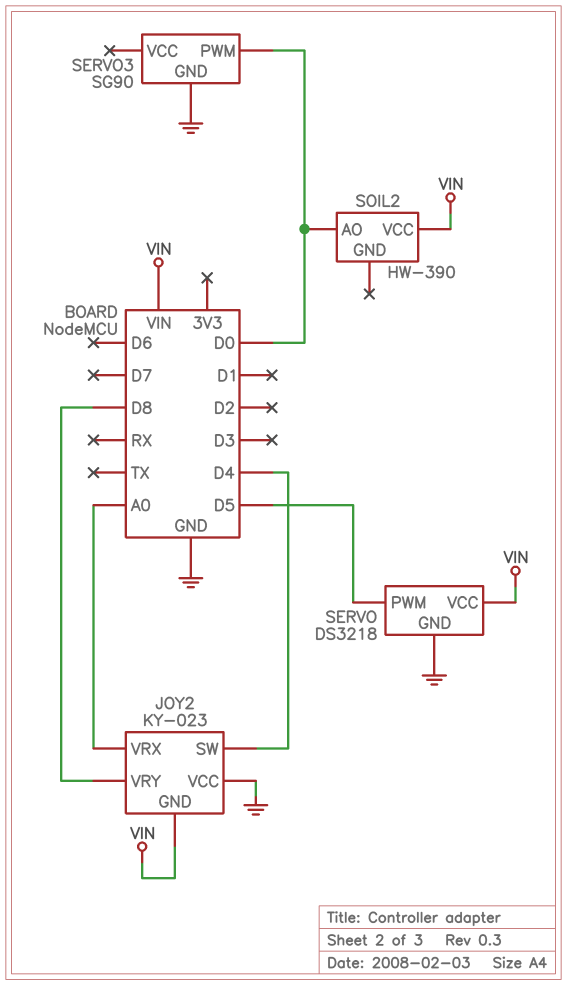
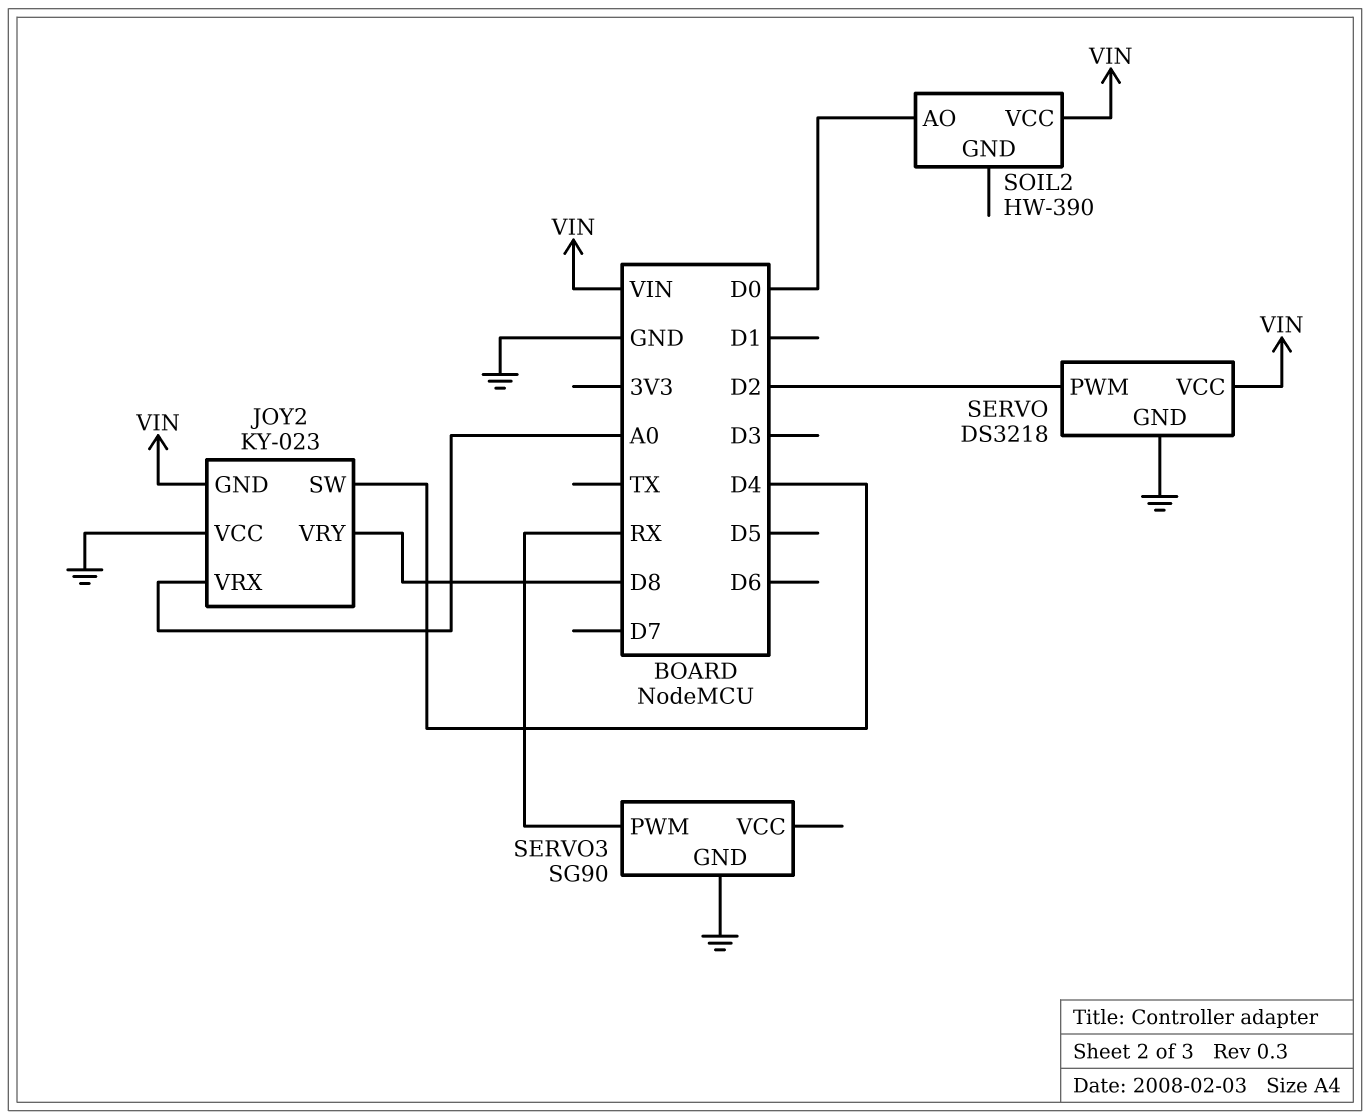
SERVO pin PWM: D5 -> D2
SERVO3 pin PWM: D0 -> RX

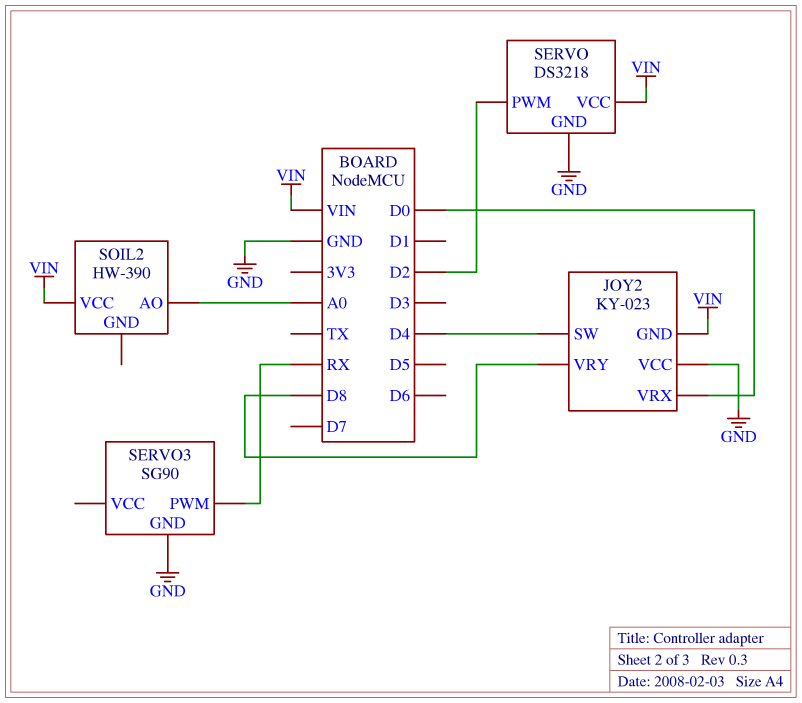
JOY2 pin VRX: A0 -> D0
SOIL2 pin AO: D0 -> A0

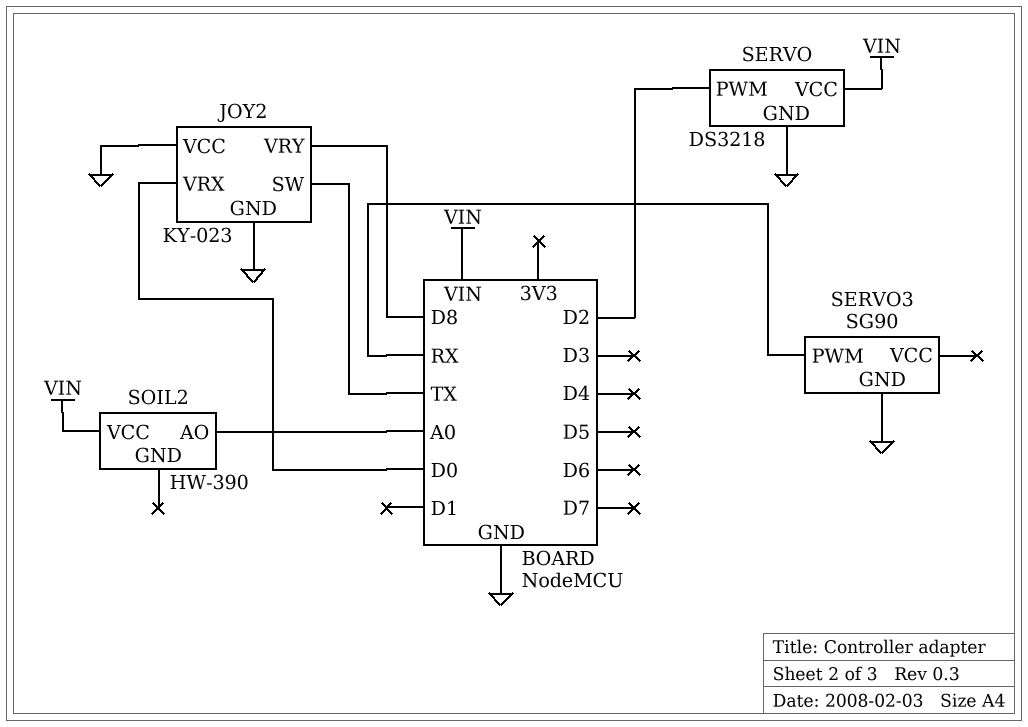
JOY2 pin GND: VIN -> GND
JOY2 pin SW: D4 -> TX

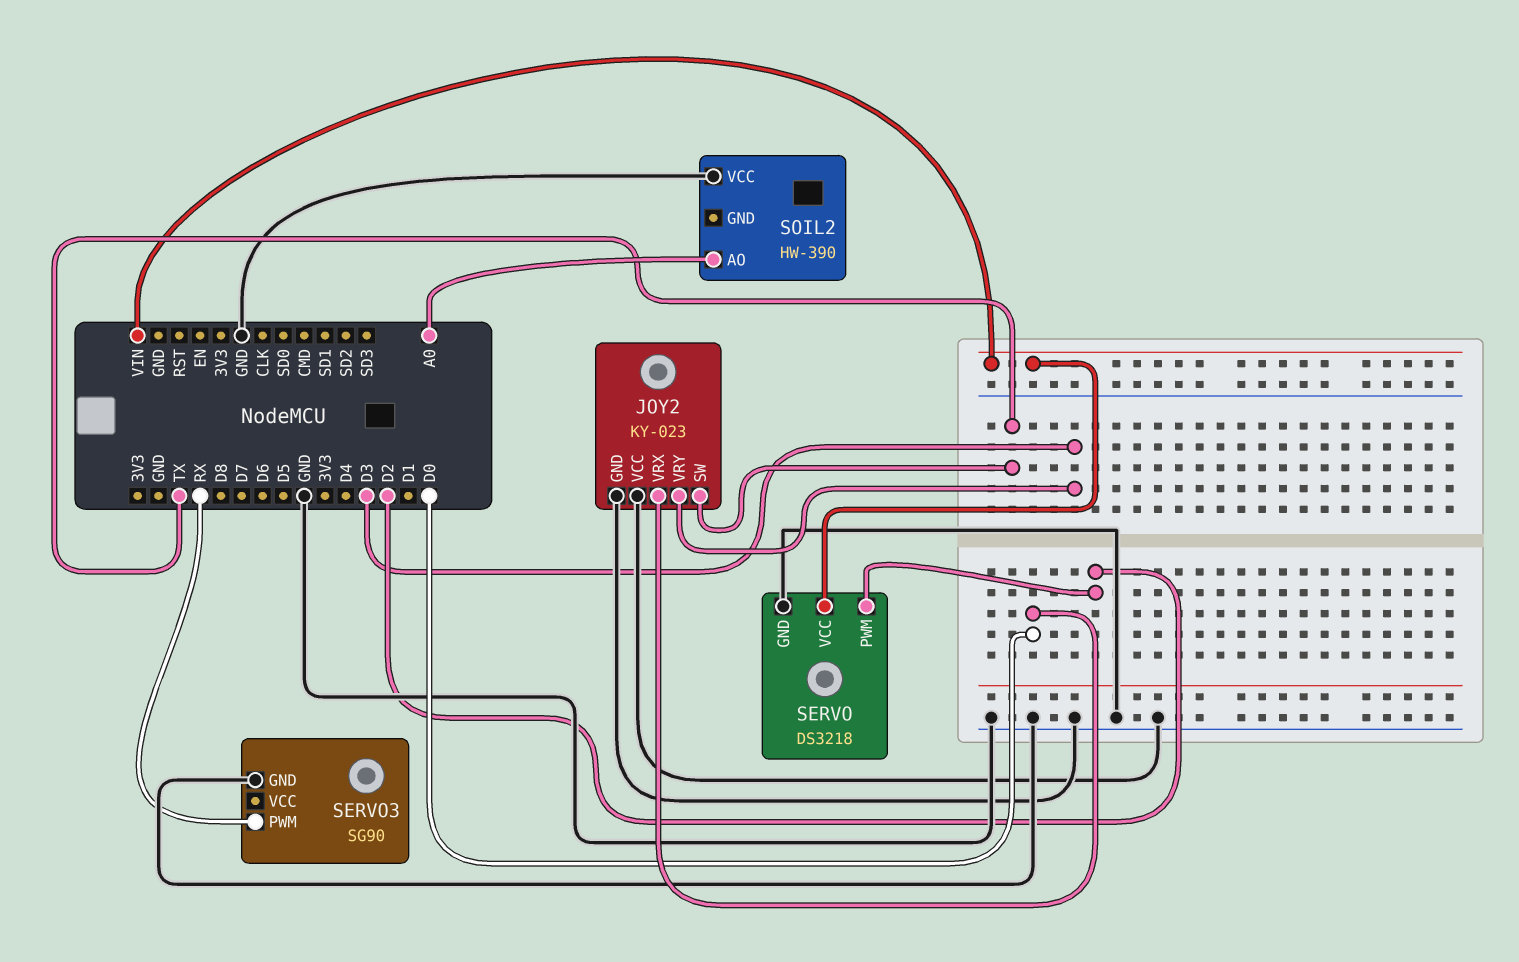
JOY2 pin VRY: D8 -> D3
SOIL2 pin VCC: VIN -> GND

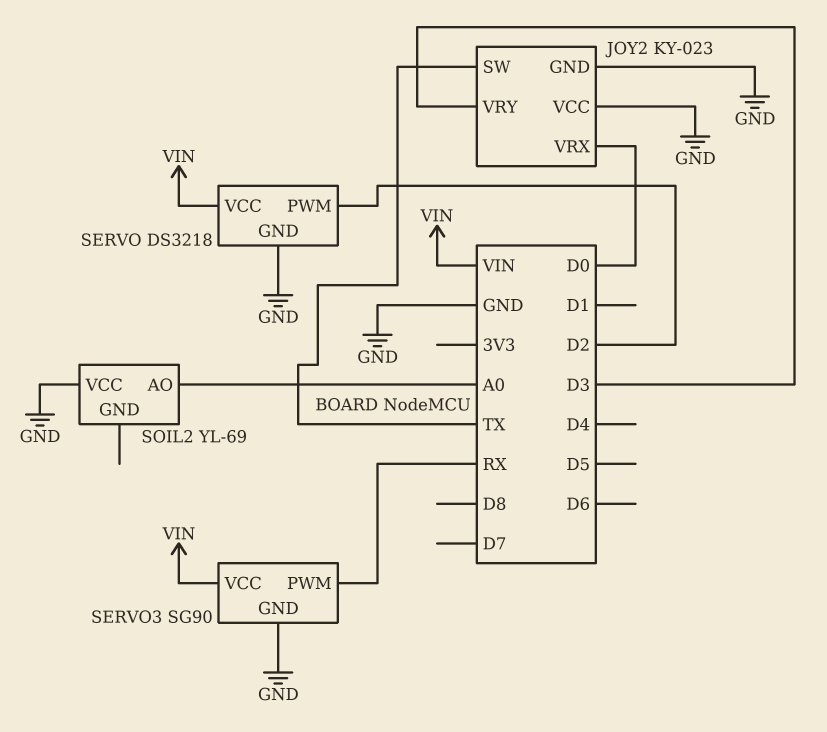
SERVO3 pin VCC: none -> VIN
SOIL2: HW-390 -> YL-69

